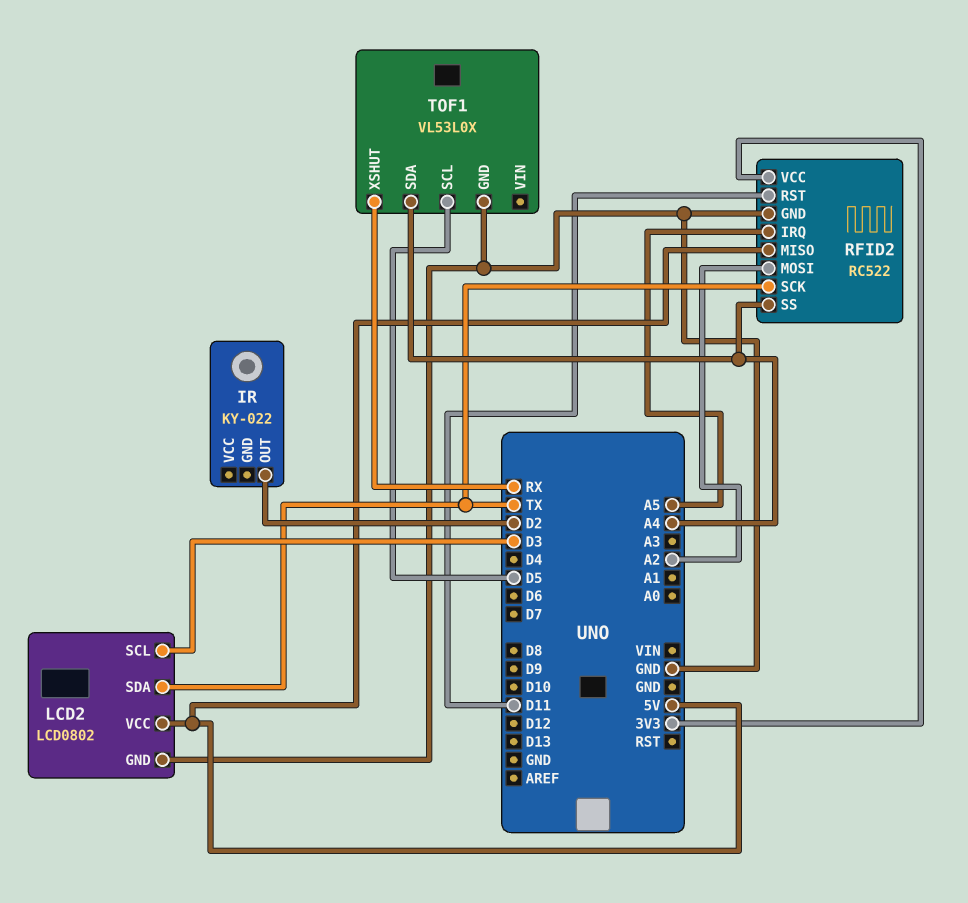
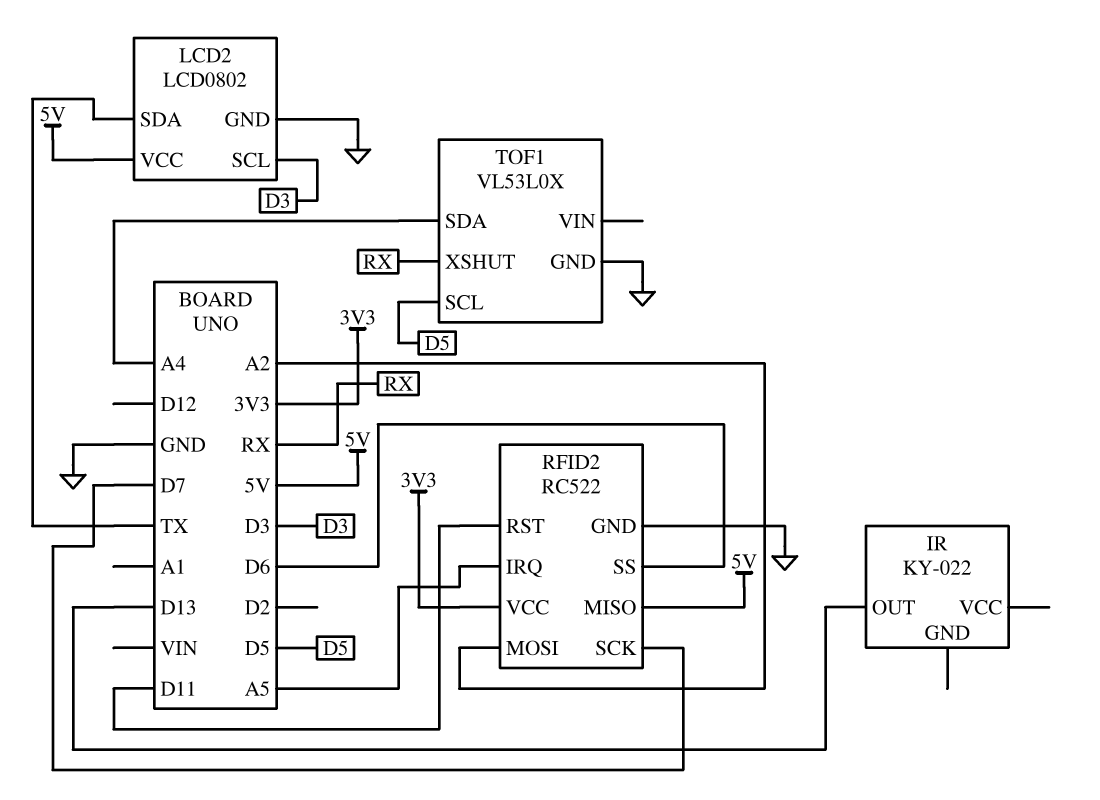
IR pin OUT: D2 -> D13
RFID2 pin SCK: TX -> D7
RFID2 pin SS: A4 -> D6

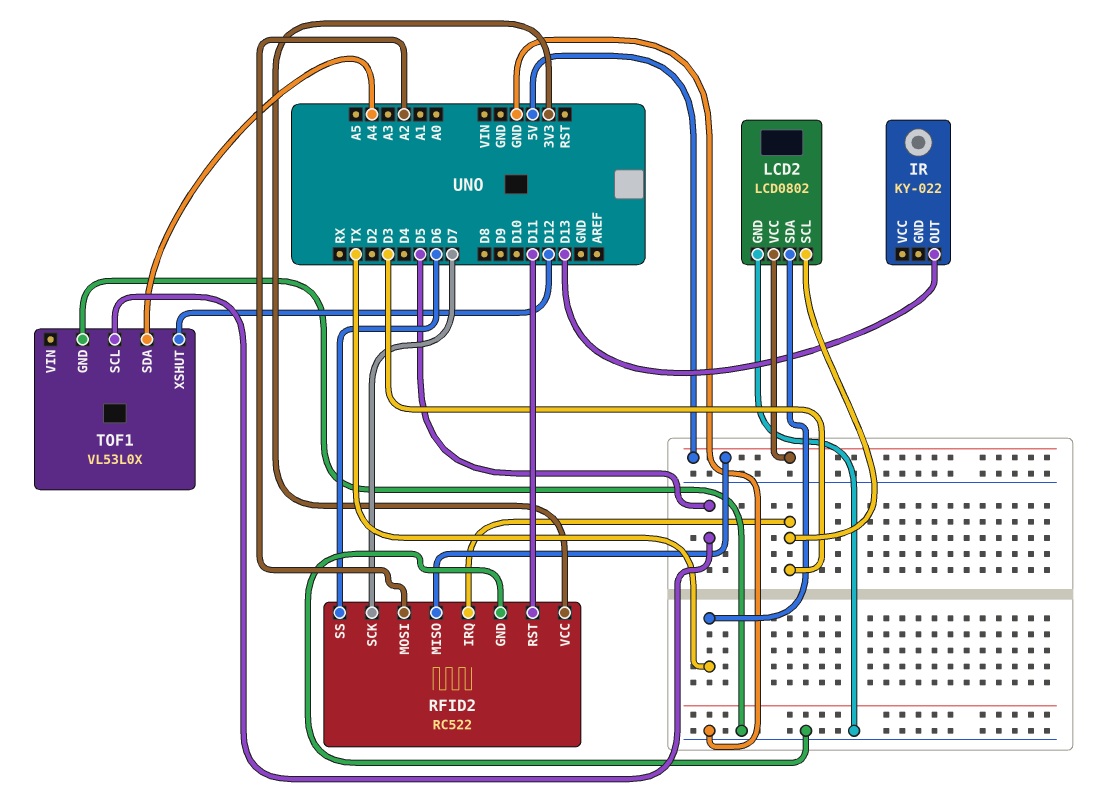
RFID2 pin IRQ: A5 -> D3
TOF1 pin XSHUT: RX -> D12

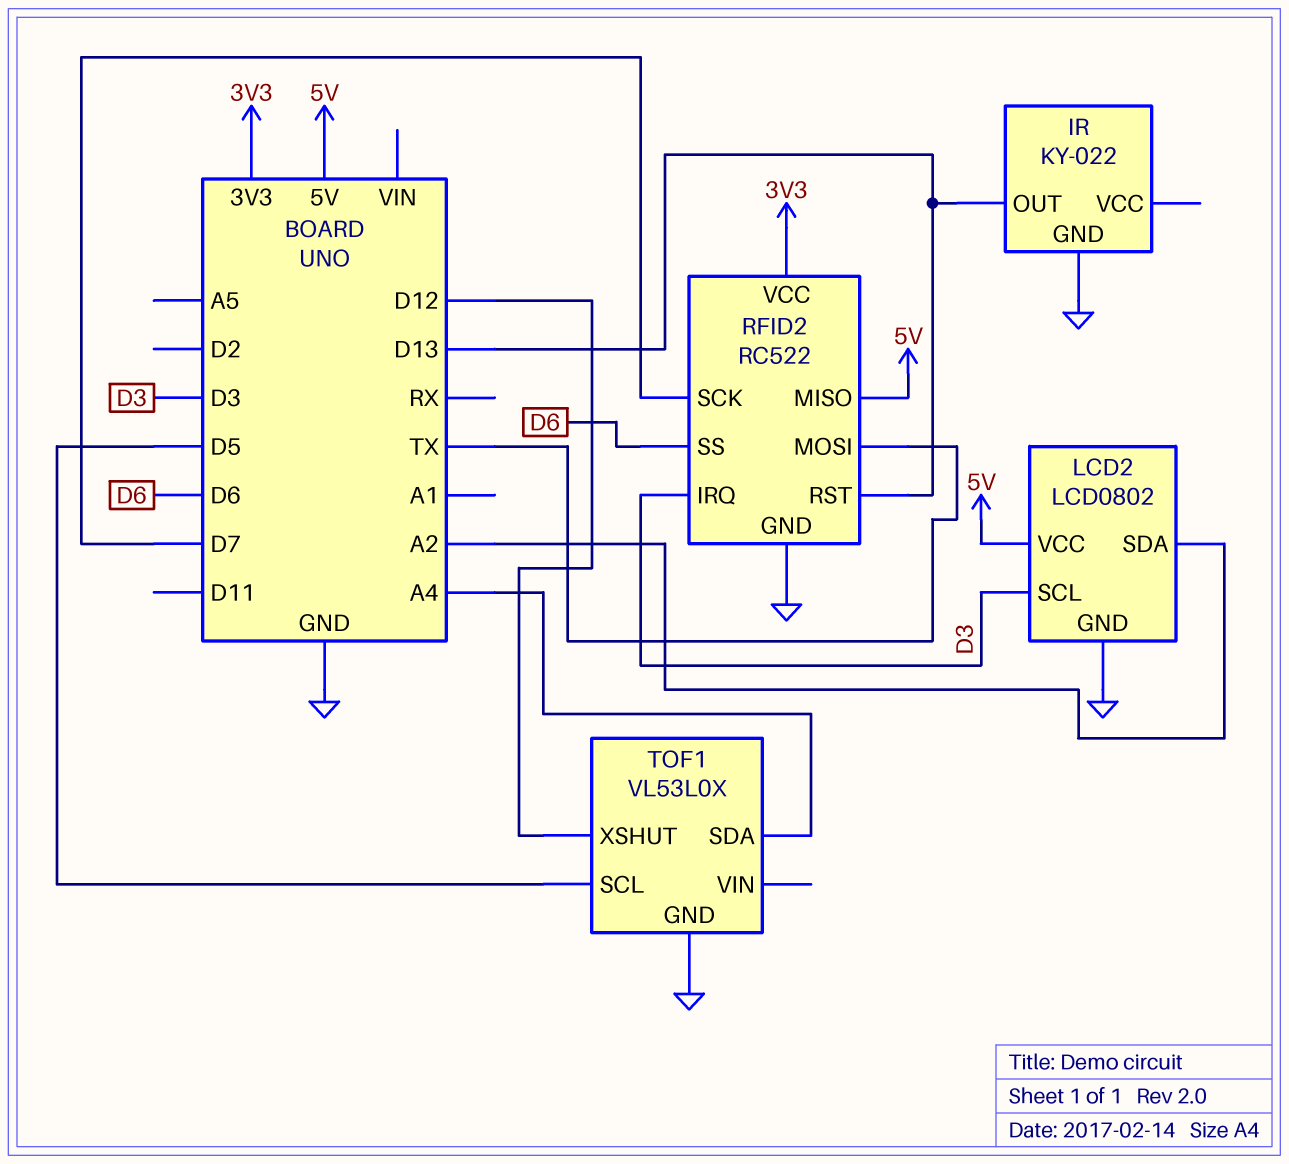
IR pin GND: none -> GND
LCD2 pin SDA: TX -> A2
RFID2 pin MOSI: A2 -> TX
RFID2 pin RST: D11 -> D13

